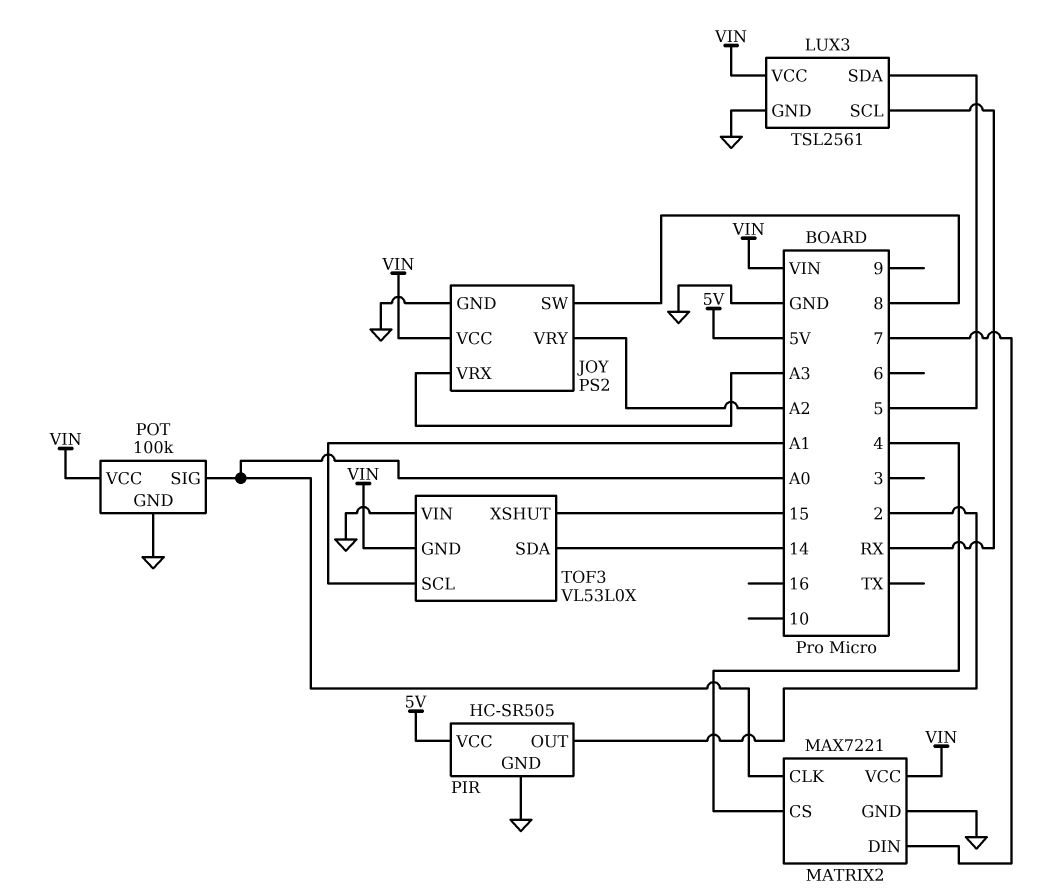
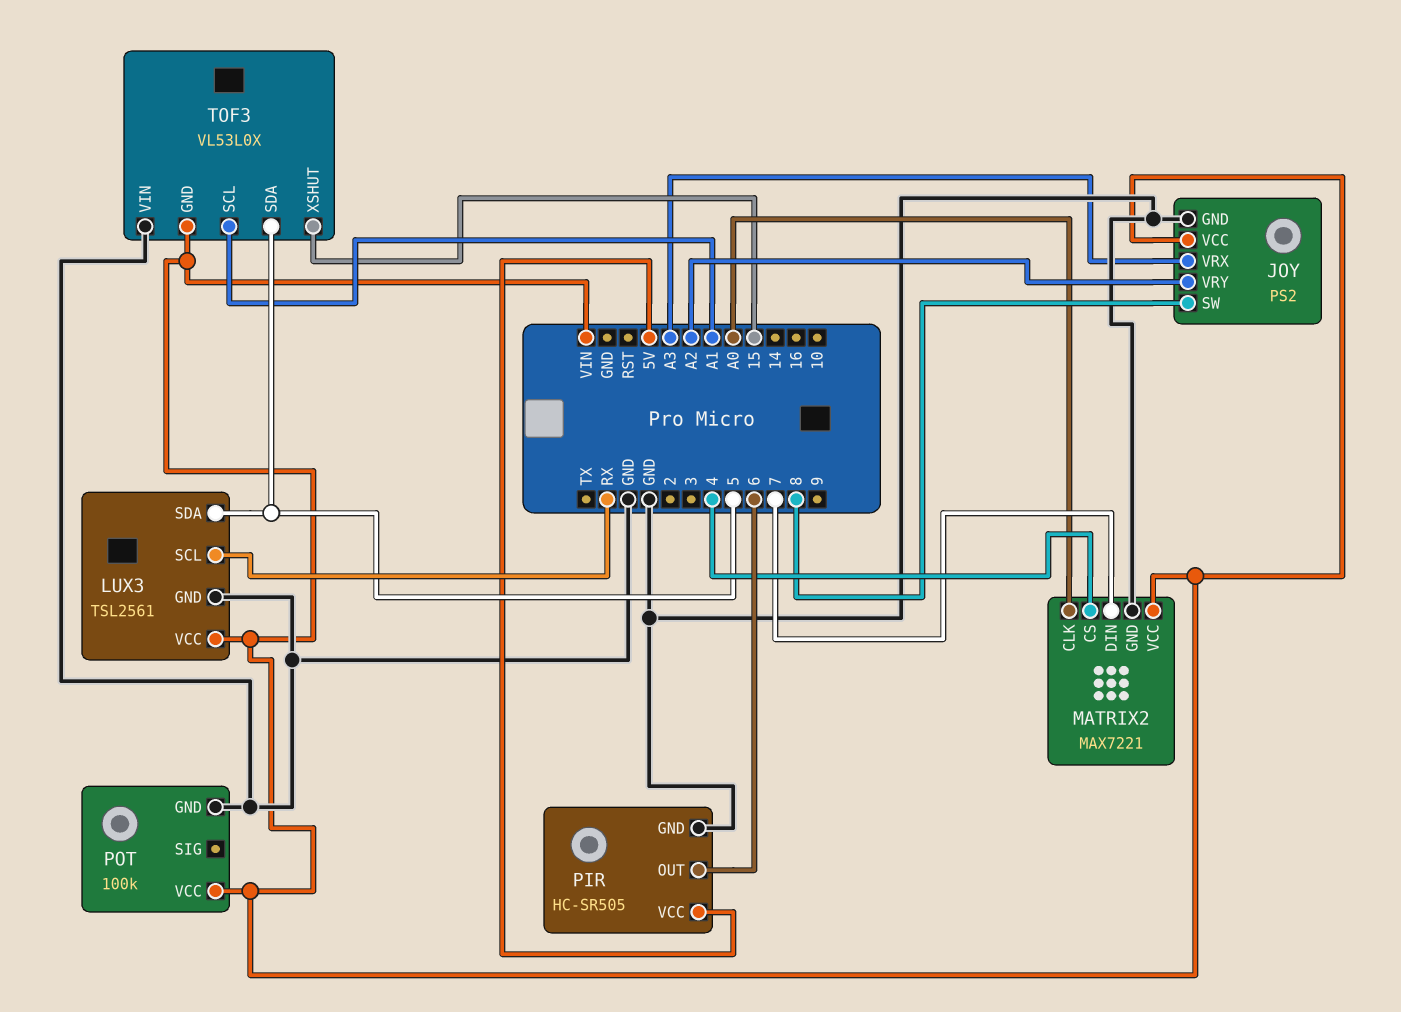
PIR pin OUT: 2 -> 6
POT pin SIG: A0 -> none
TOF3 pin SDA: 14 -> 5

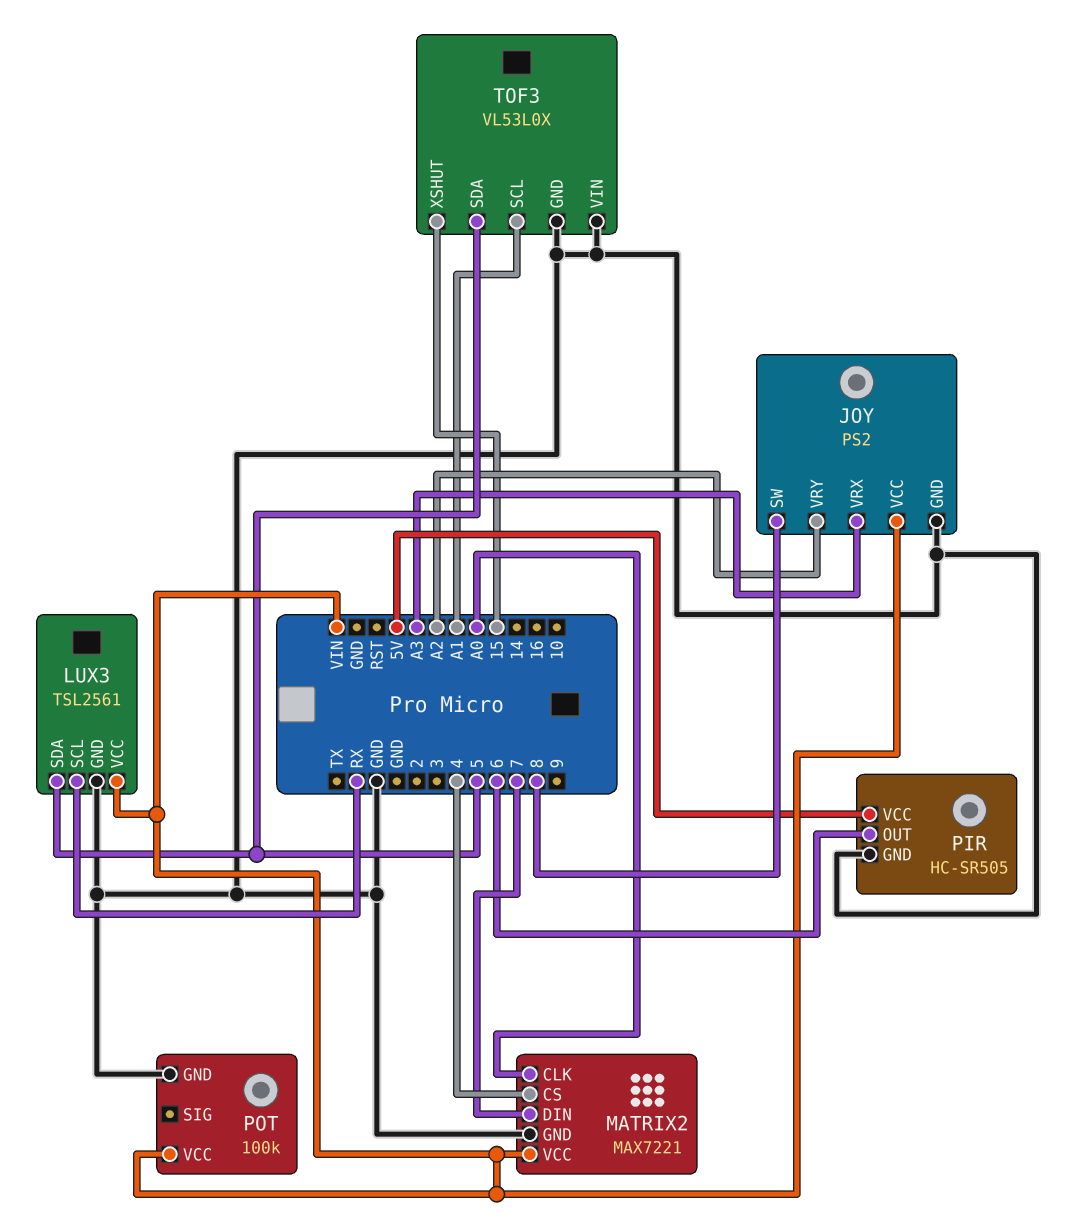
TOF3 pin GND: VIN -> GND

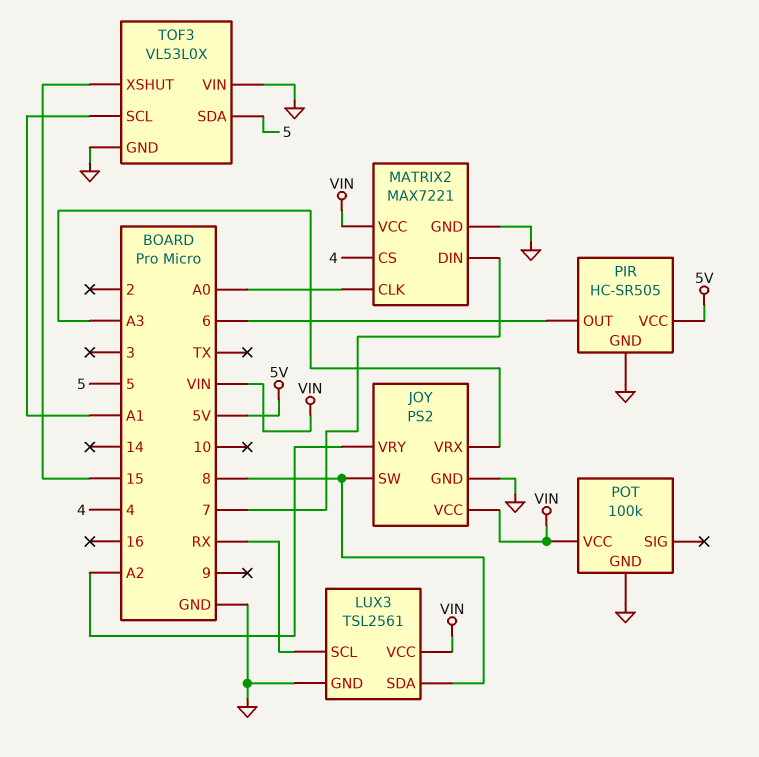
LUX3 pin SDA: 5 -> 8

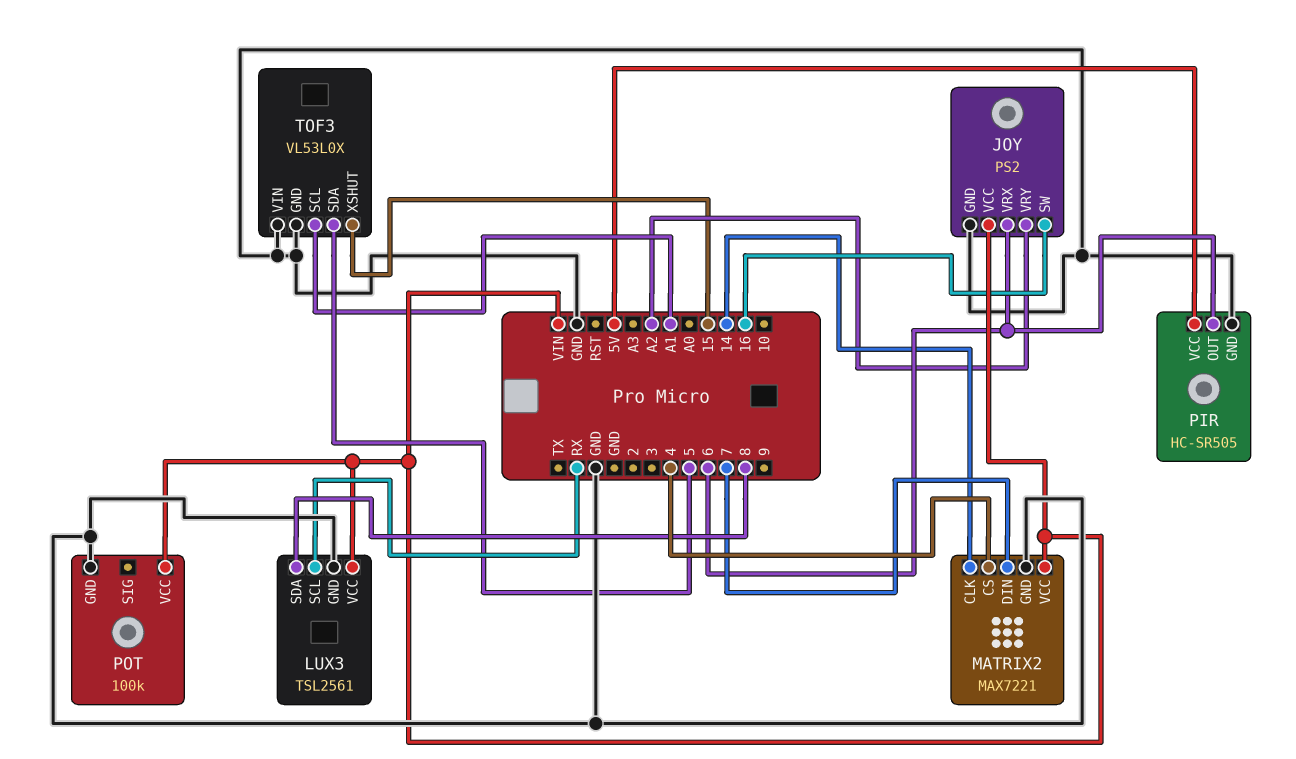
JOY pin SW: 8 -> 16
JOY pin VRX: A3 -> 6
MATRIX2 pin CLK: A0 -> 14

